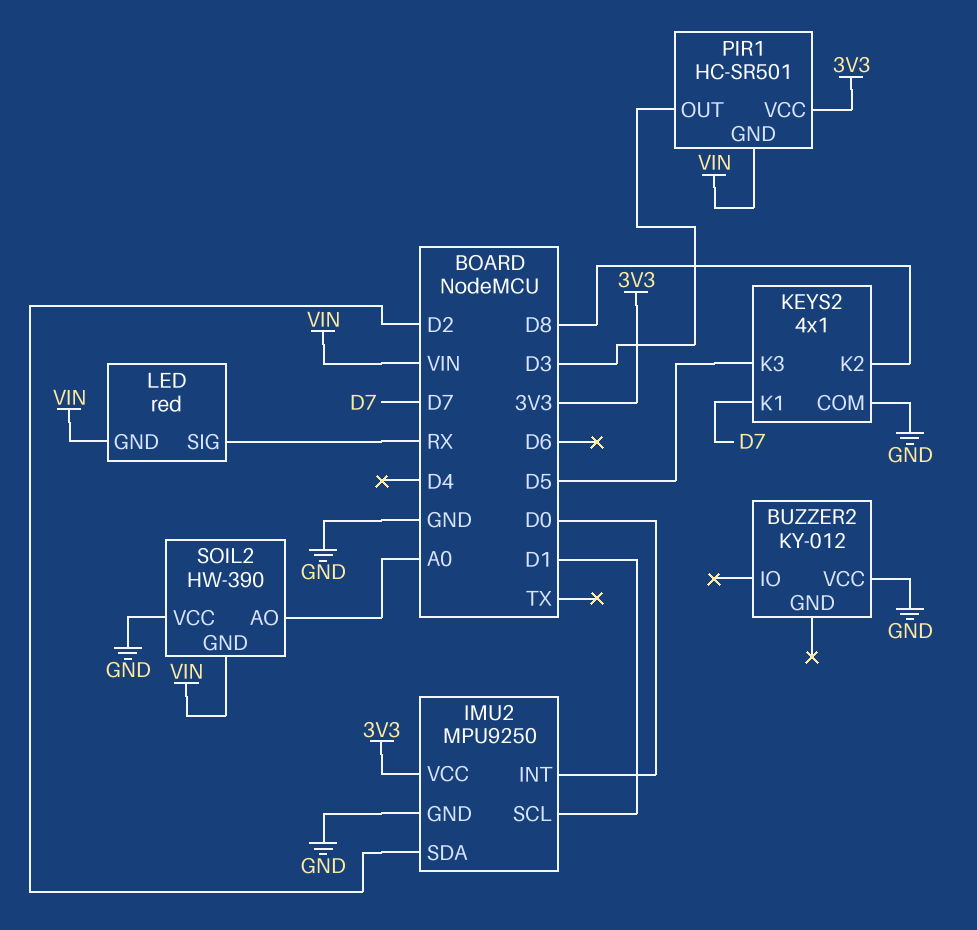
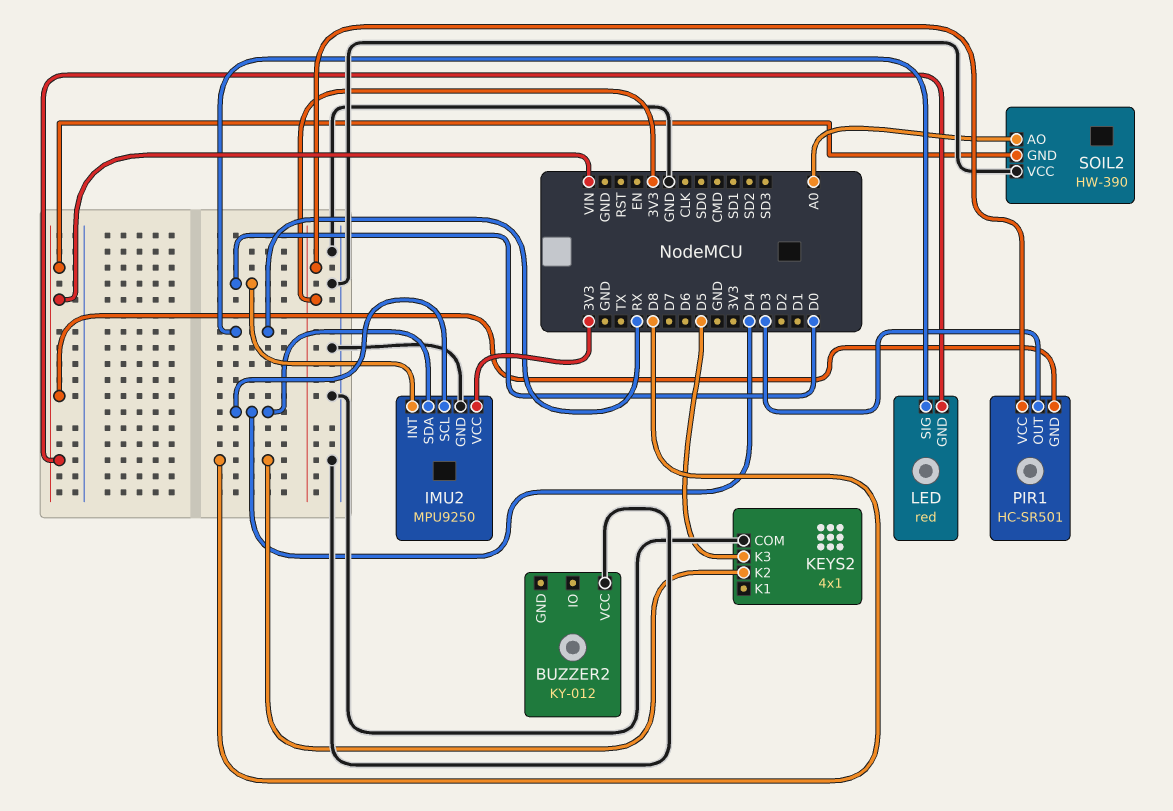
IMU2 pin SCL: D1 -> D4
IMU2 pin SDA: D2 -> D4
KEYS2 pin K1: D7 -> none

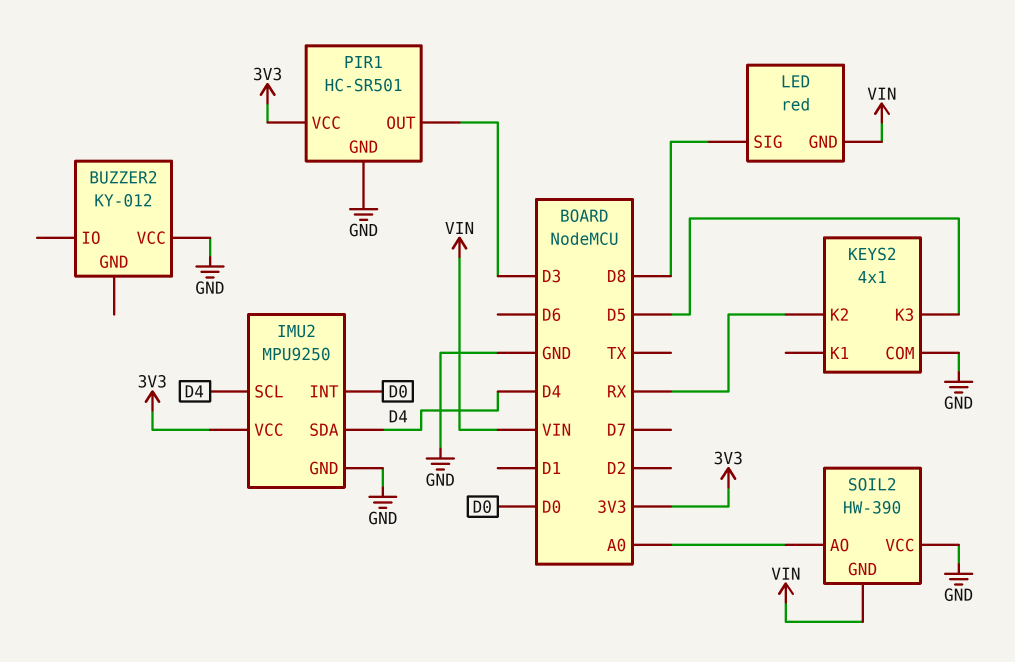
KEYS2 pin K2: D8 -> RX
LED pin SIG: RX -> D8
PIR1 pin GND: VIN -> GND

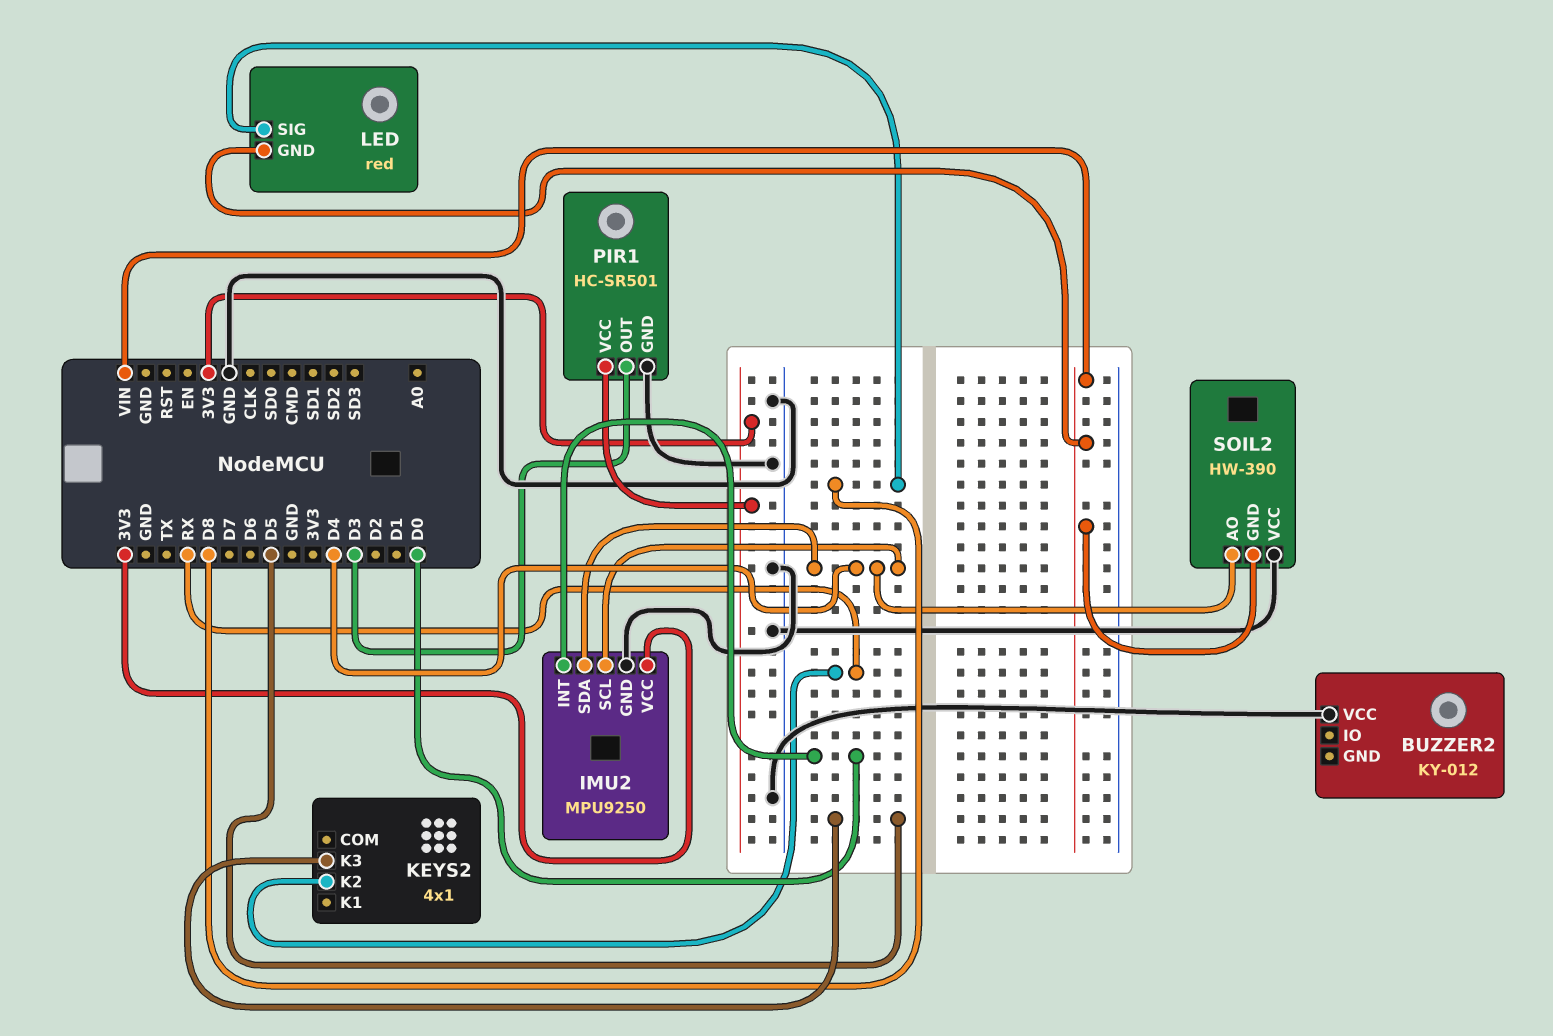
KEYS2 pin COM: GND -> none
SOIL2 pin AO: A0 -> D4

